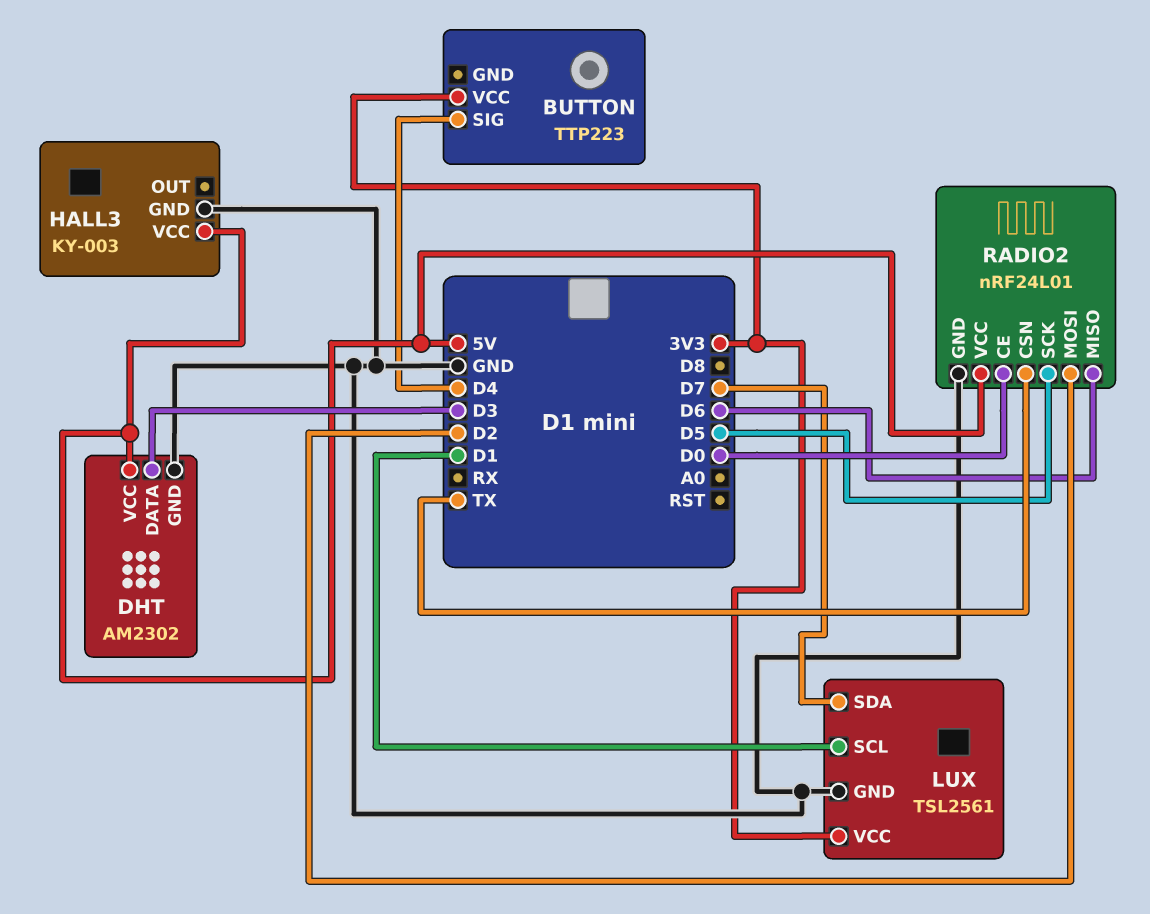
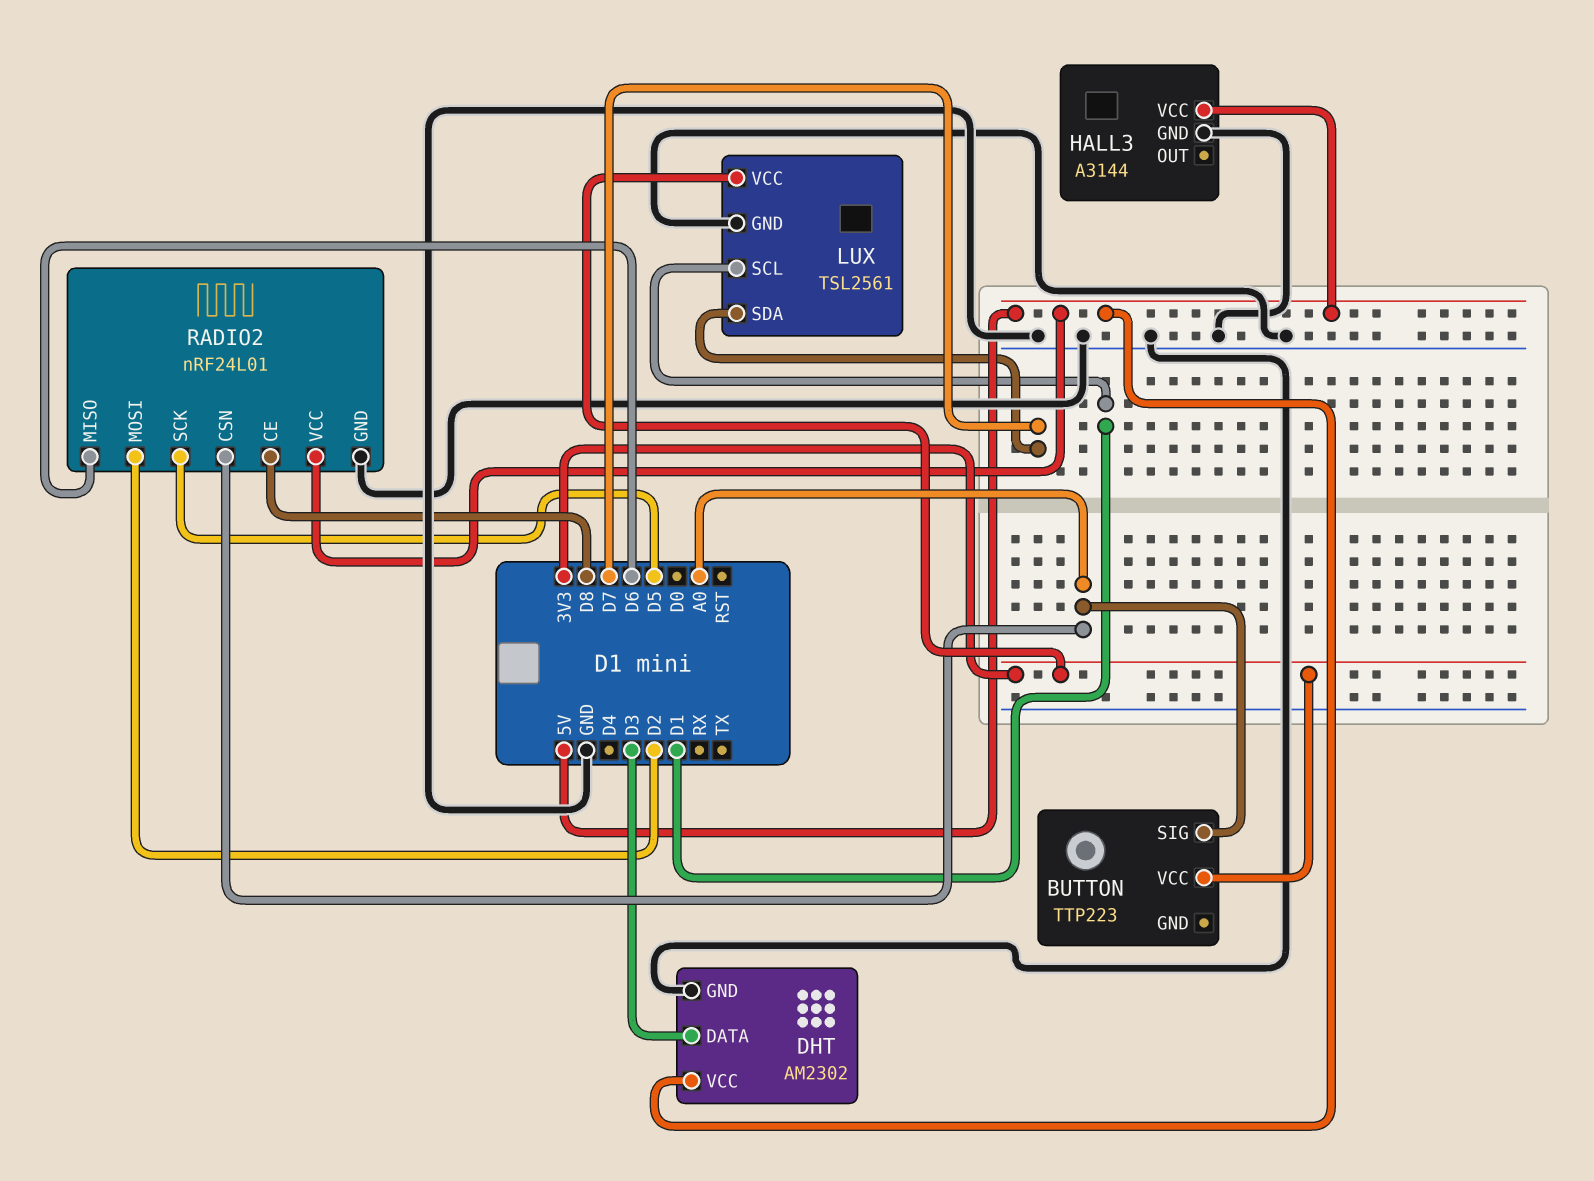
BUTTON pin SIG: D4 -> A0
HALL3: KY-003 -> A3144
RADIO2 pin CE: D0 -> D8
RADIO2 pin CSN: TX -> A0

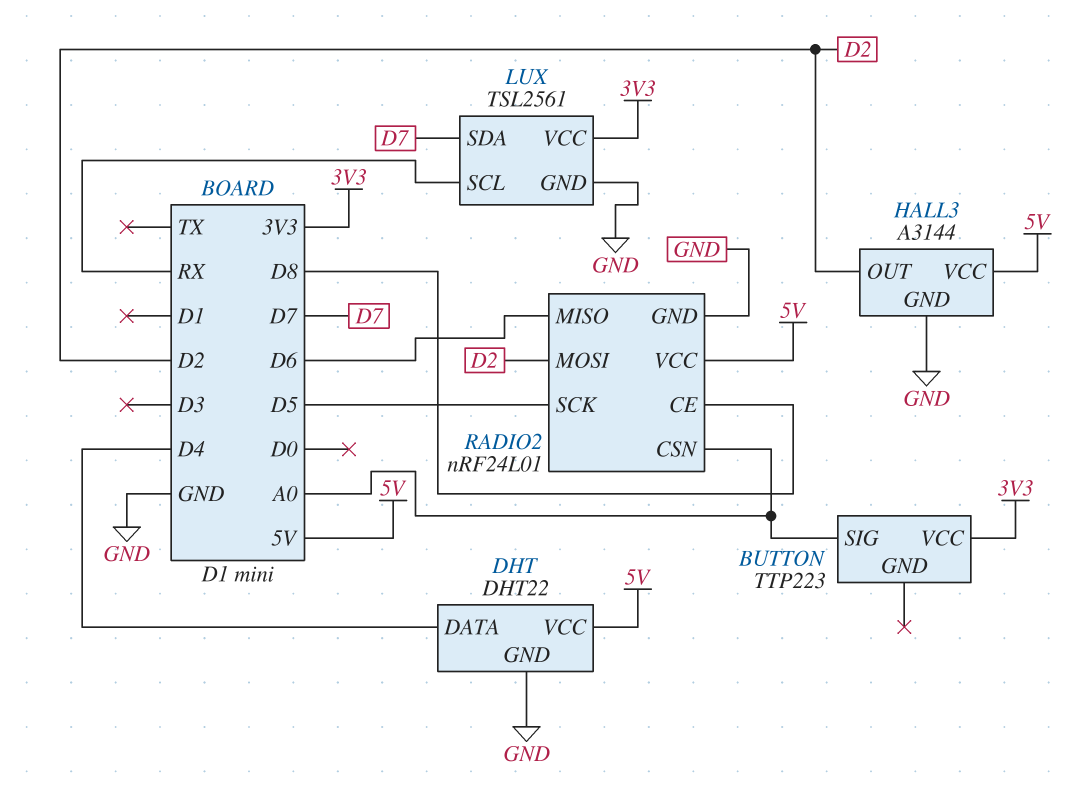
DHT: AM2302 -> DHT22
DHT pin DATA: D3 -> D4
HALL3 pin OUT: none -> D2
LUX pin SCL: D1 -> RX

